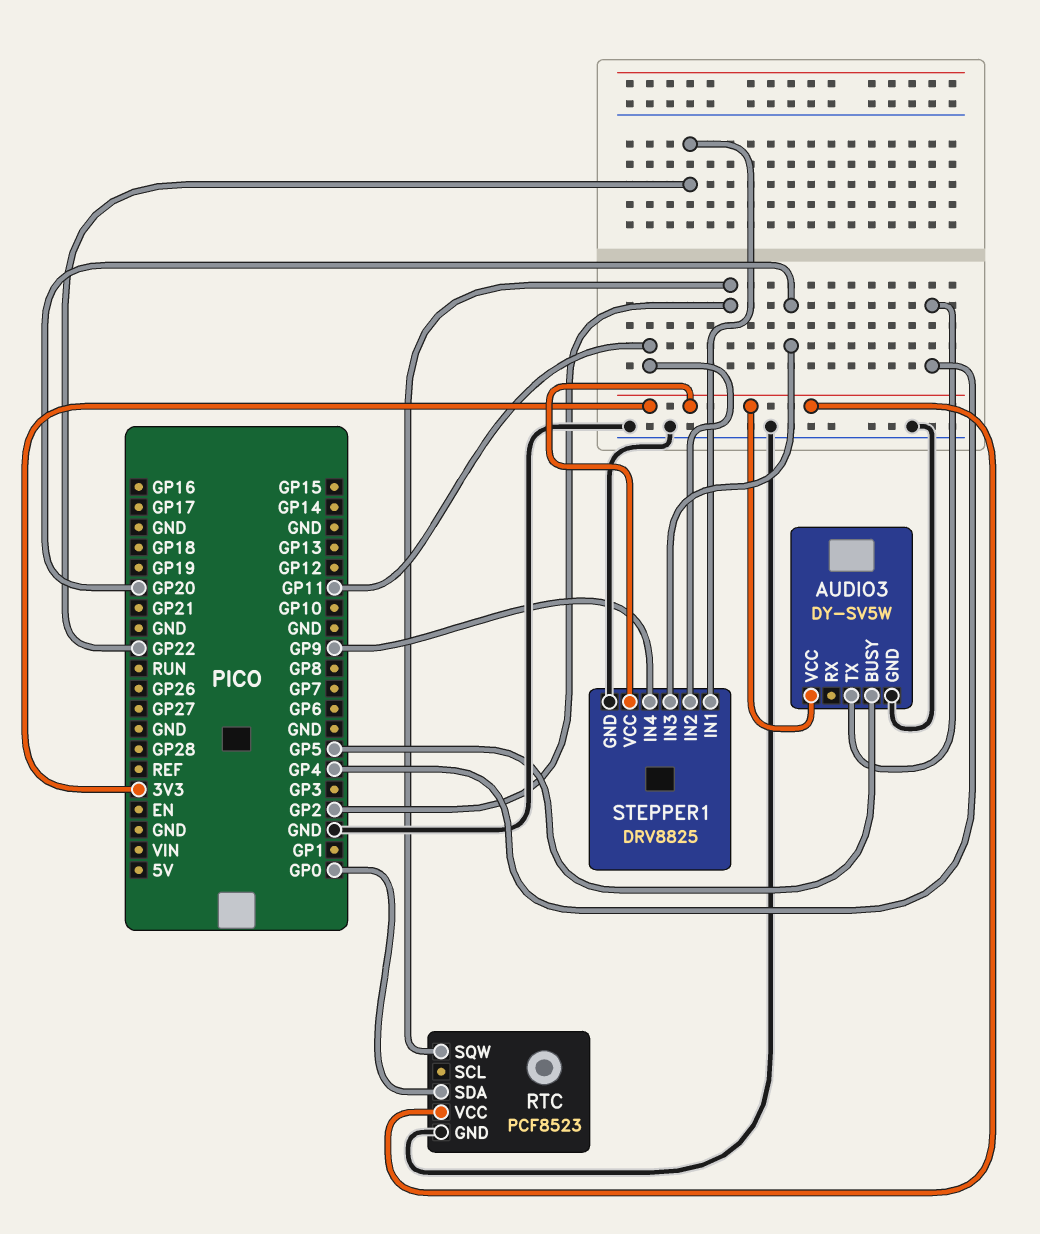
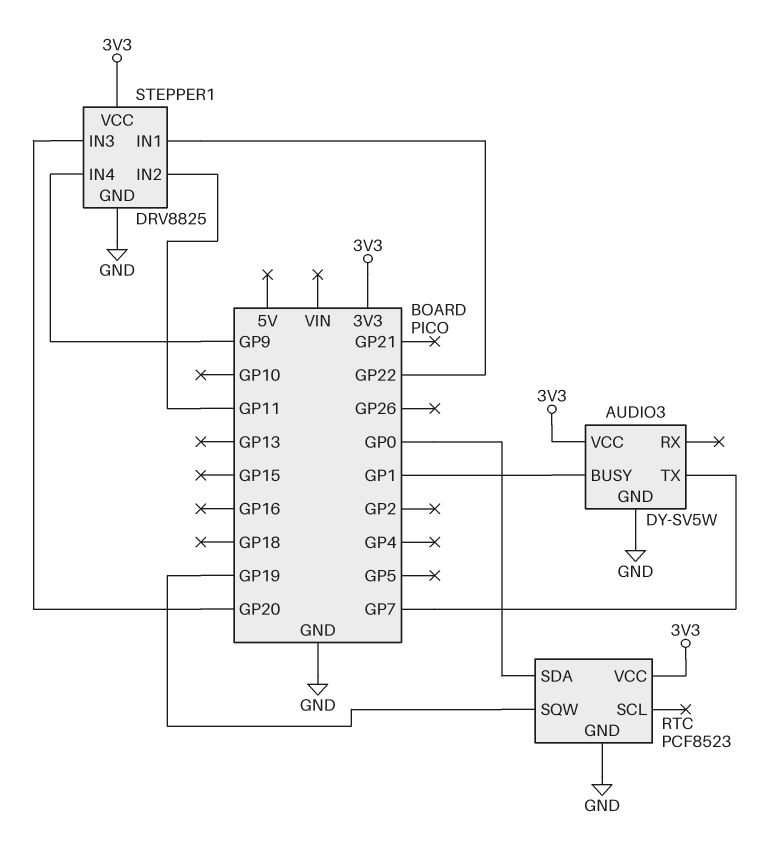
AUDIO3 pin BUSY: GP5 -> GP1
AUDIO3 pin TX: GP4 -> GP7
RTC pin SQW: GP2 -> GP19

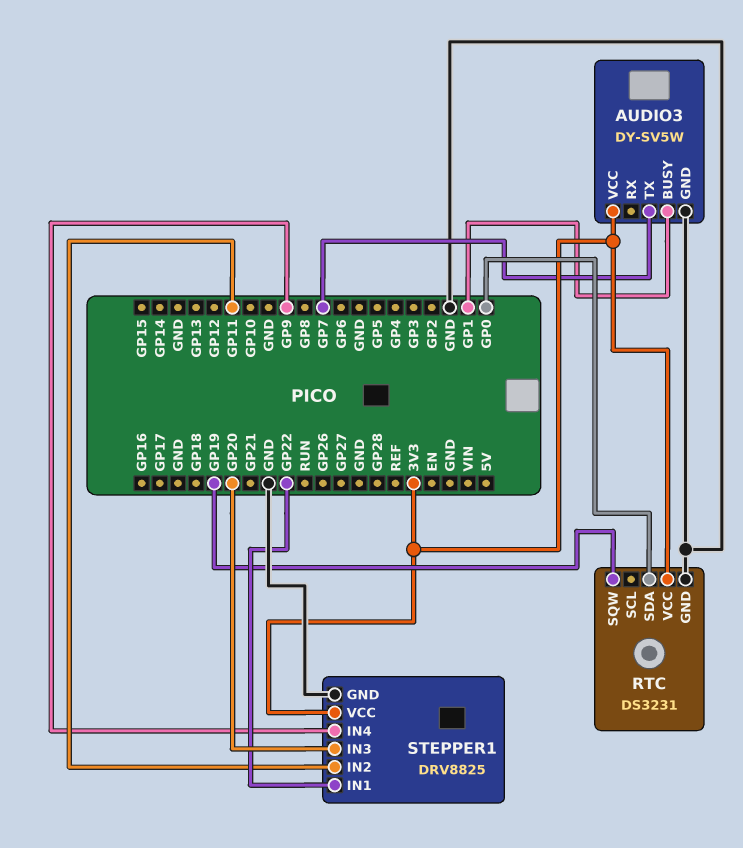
RTC: PCF8523 -> DS3231

